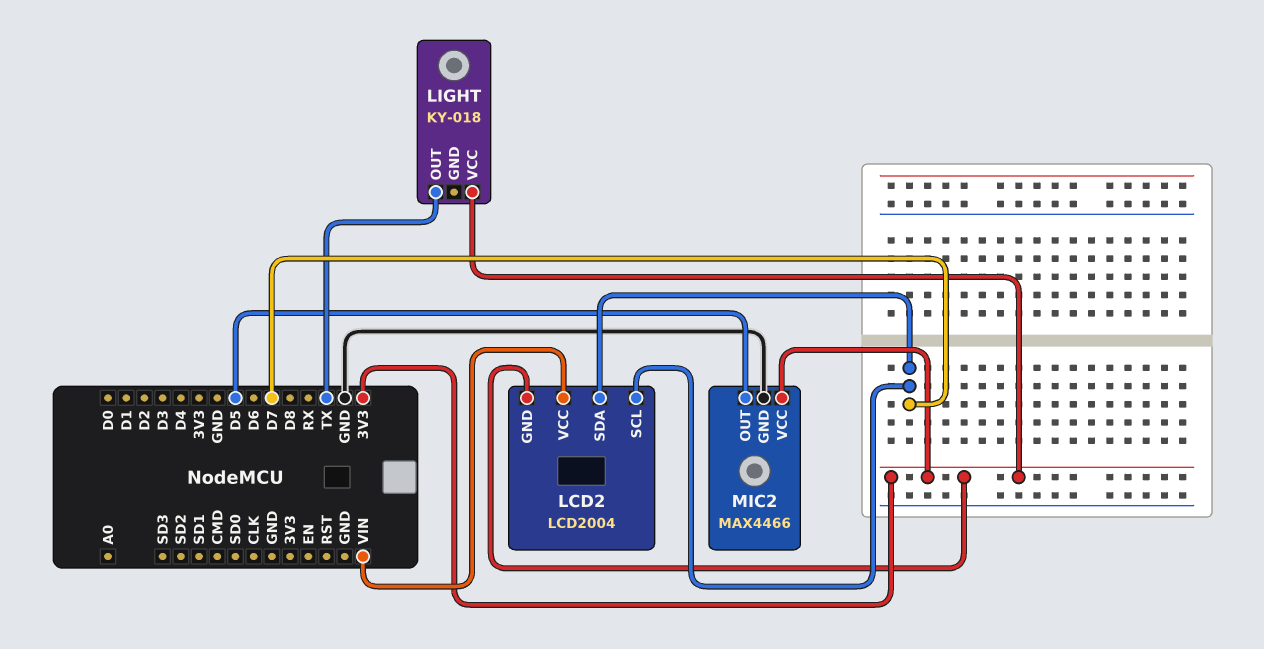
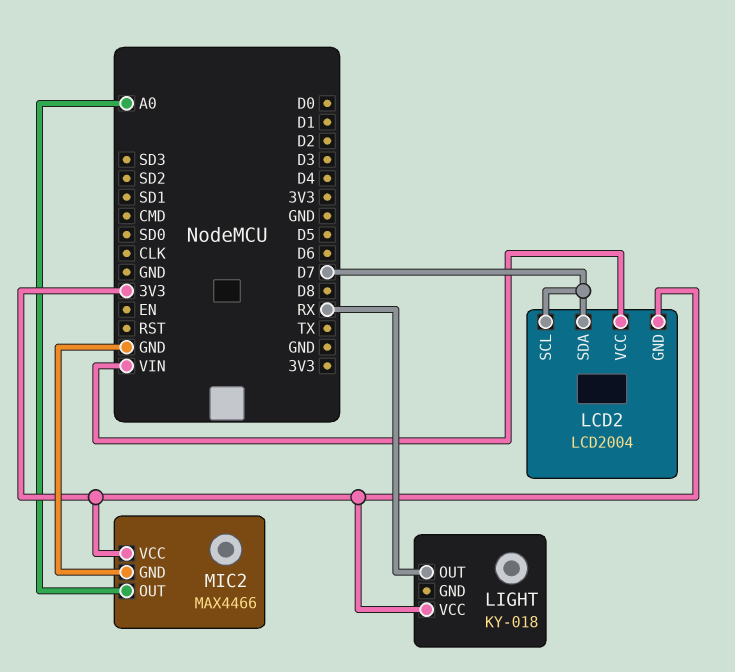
LIGHT pin OUT: TX -> RX
MIC2 pin OUT: D5 -> A0

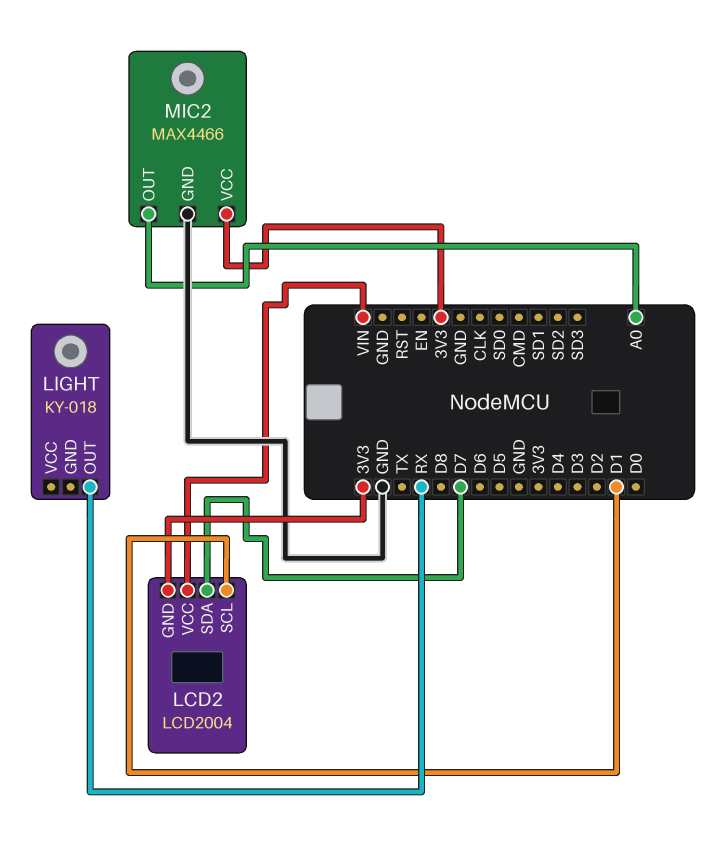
LCD2 pin SCL: D7 -> D1
LIGHT pin VCC: 3V3 -> none

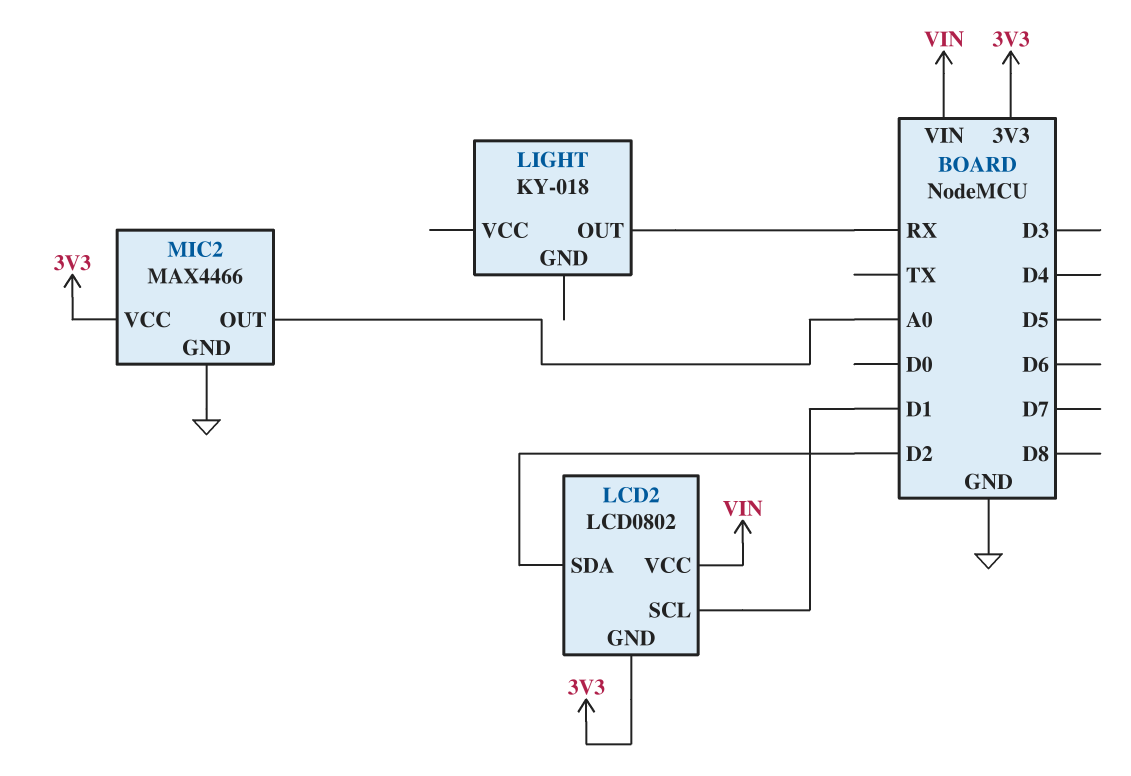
LCD2: LCD2004 -> LCD0802
LCD2 pin SDA: D7 -> D2

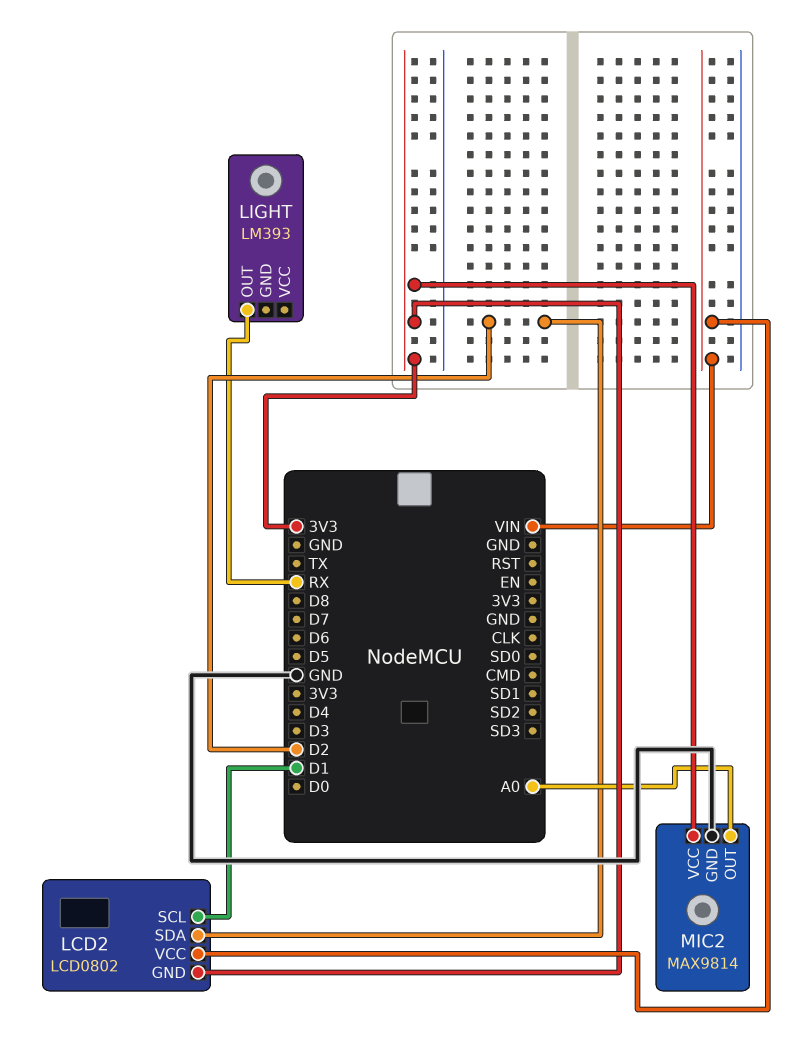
LIGHT: KY-018 -> LM393
MIC2: MAX4466 -> MAX9814

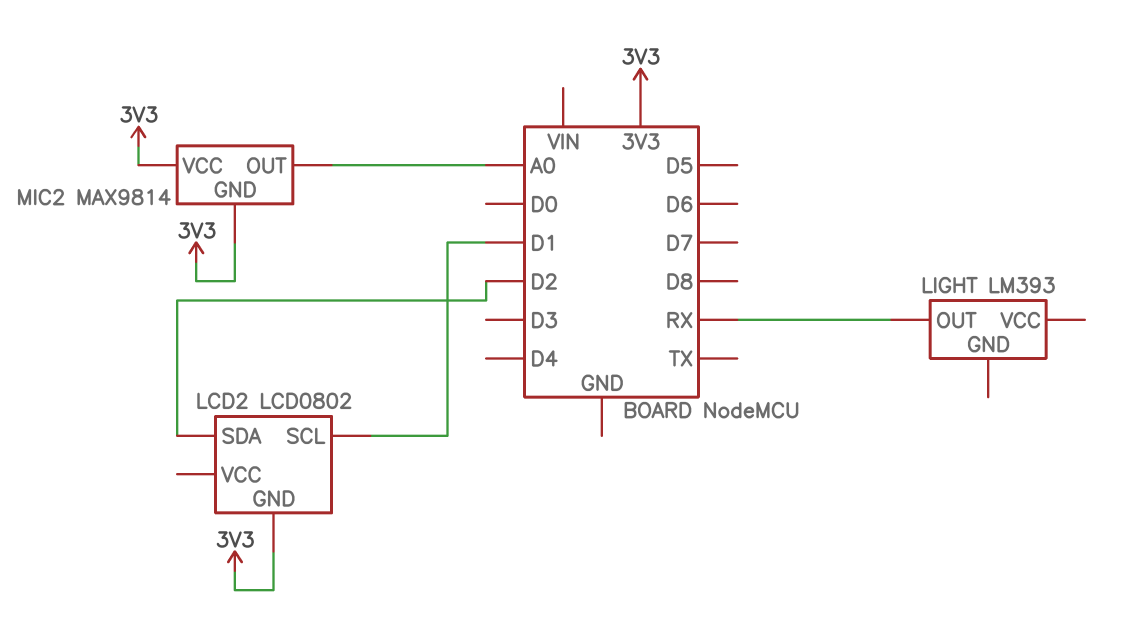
LCD2 pin VCC: VIN -> none
MIC2 pin GND: GND -> 3V3

